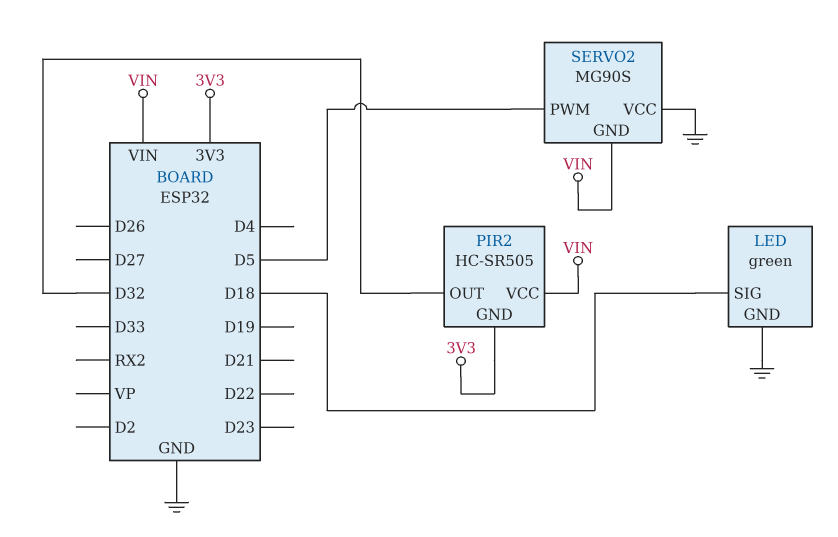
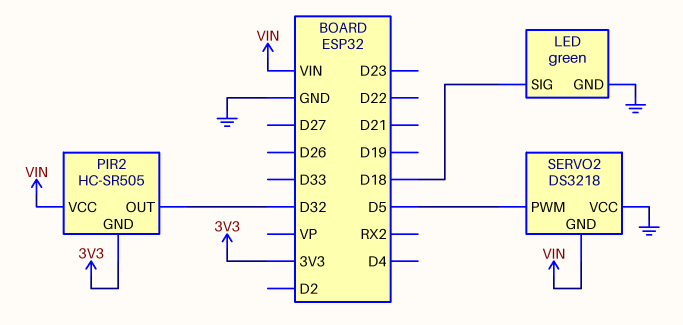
SERVO2: MG90S -> DS3218

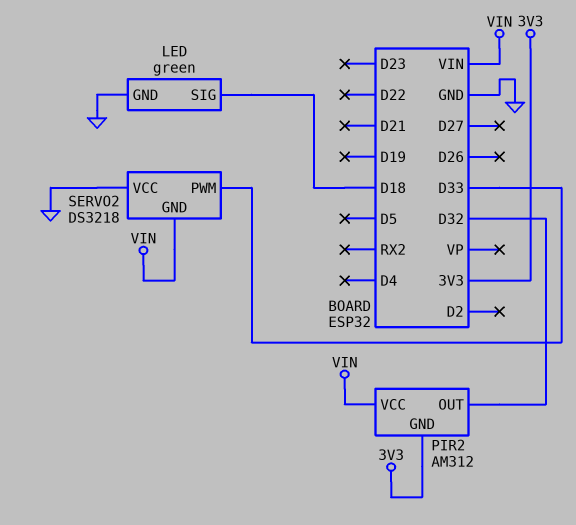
PIR2: HC-SR505 -> AM312
SERVO2 pin PWM: D5 -> D33

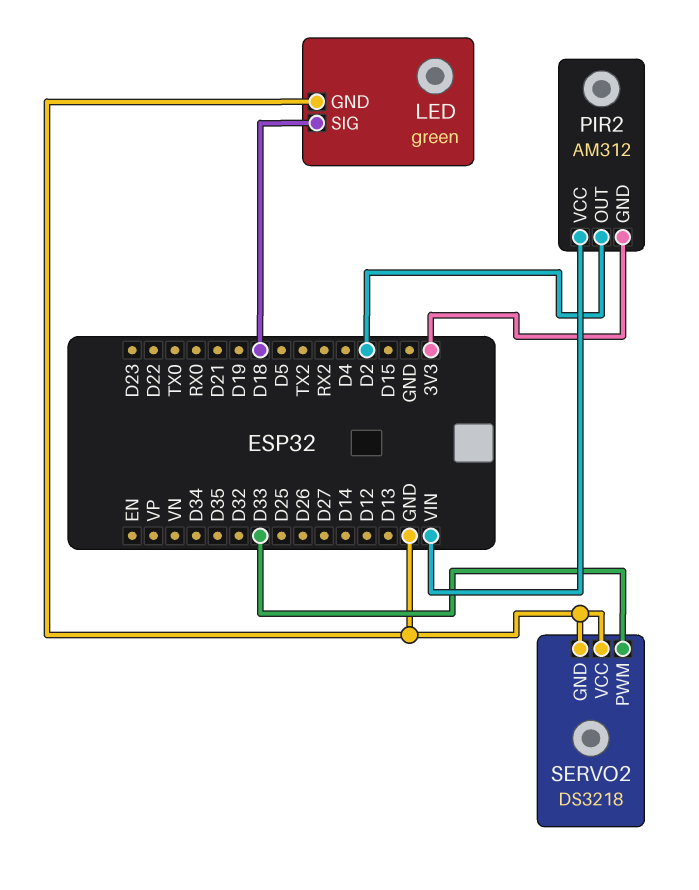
PIR2 pin OUT: D32 -> D2
SERVO2 pin GND: VIN -> GND

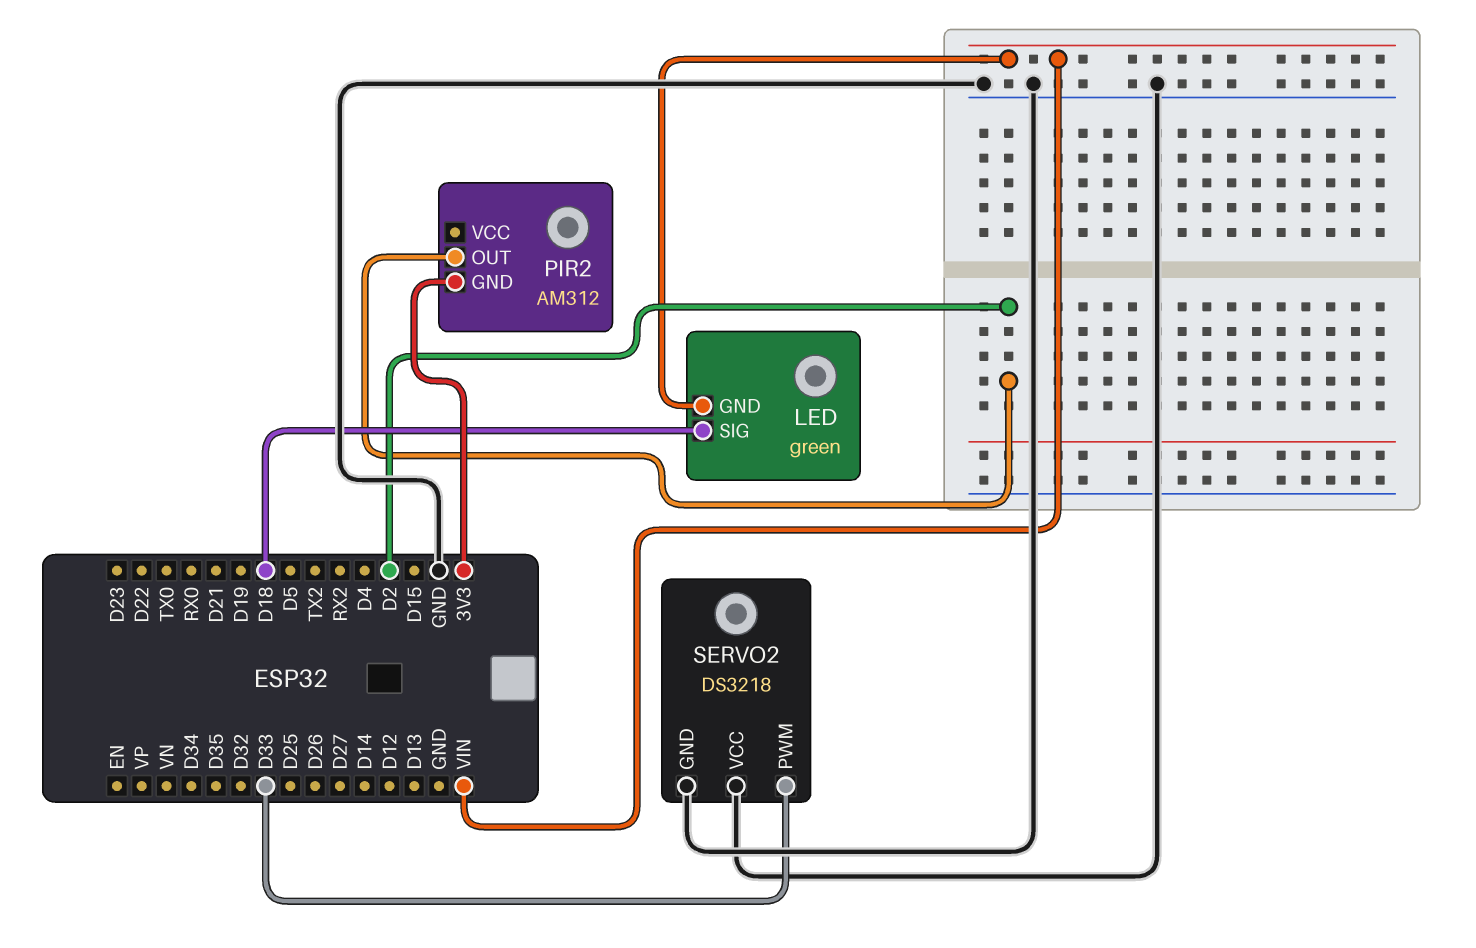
LED pin GND: GND -> VIN
PIR2 pin VCC: VIN -> none

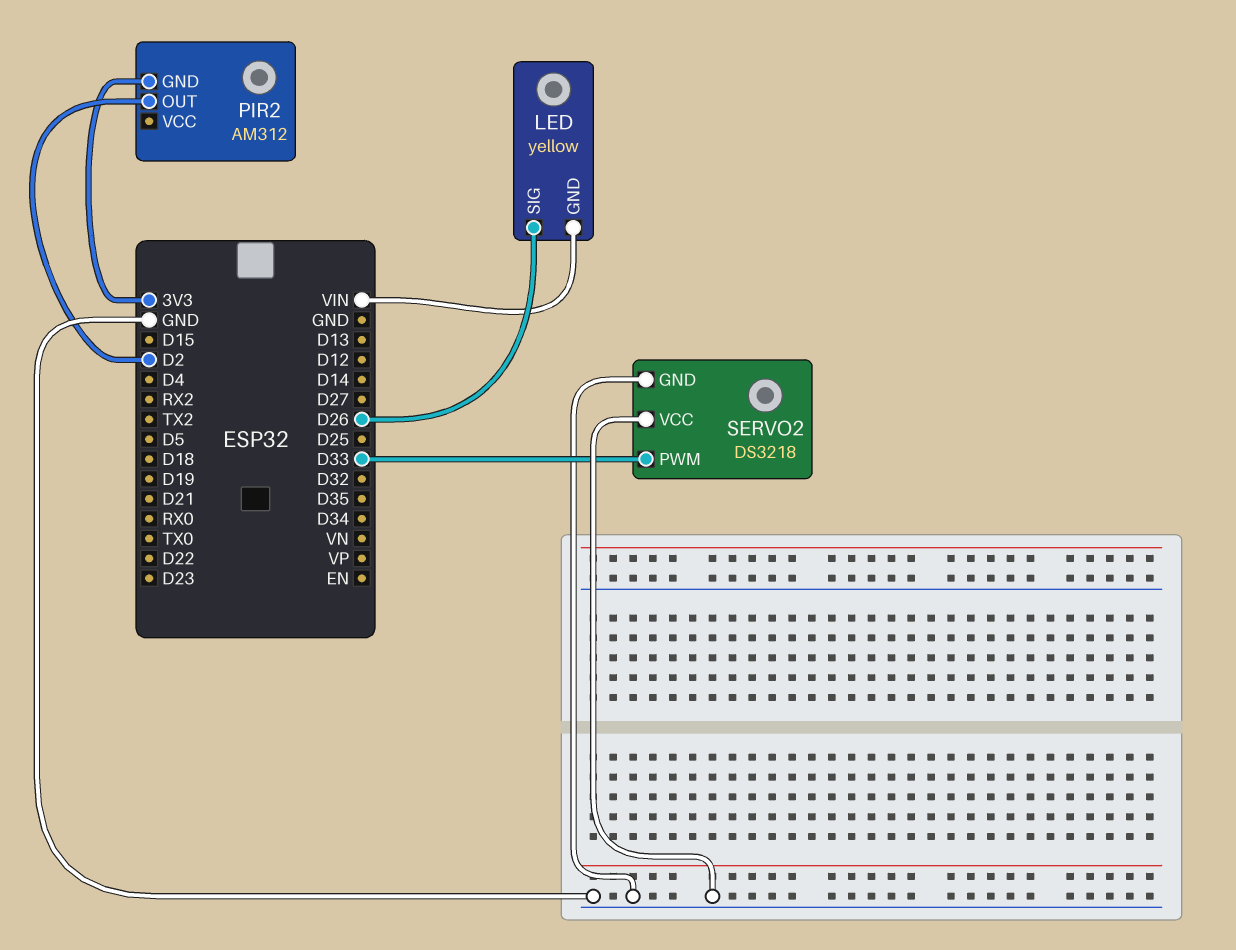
LED: green -> yellow
LED pin SIG: D18 -> D26

